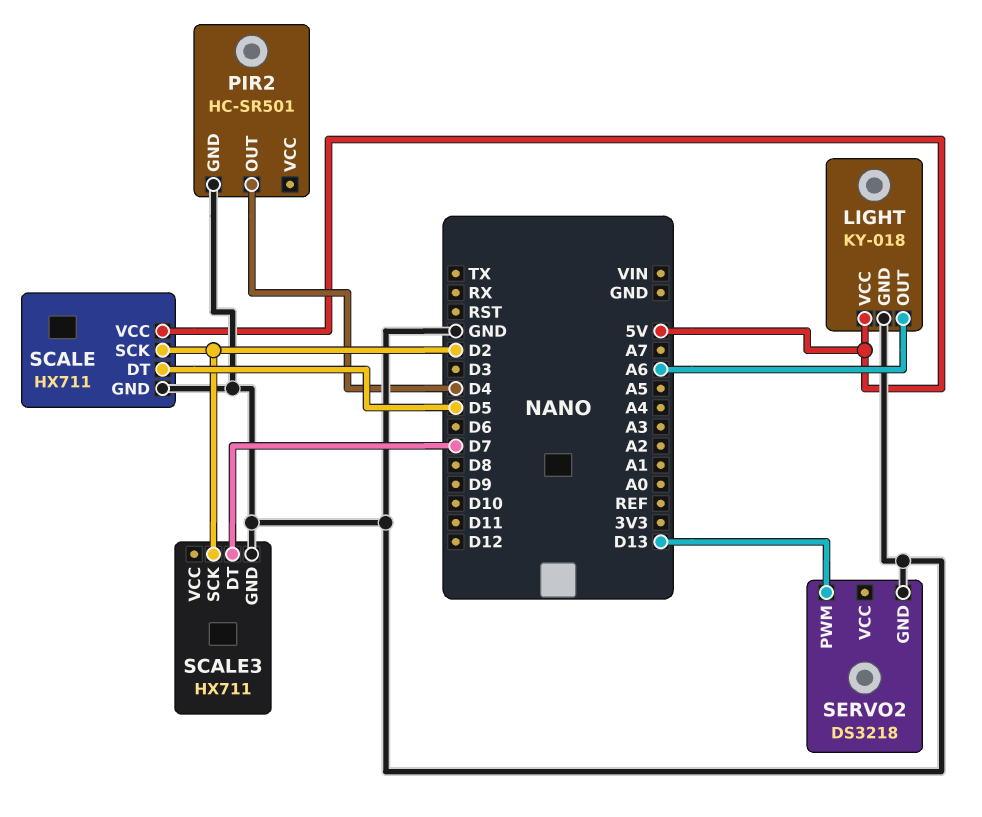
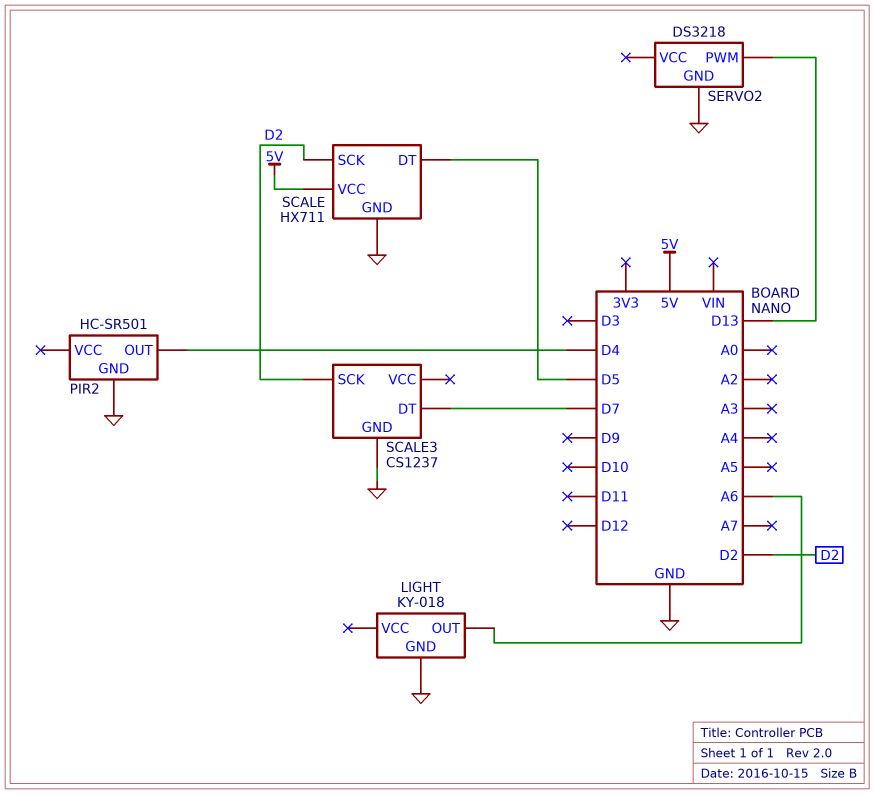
LIGHT pin VCC: 5V -> none
SCALE3: HX711 -> CS1237

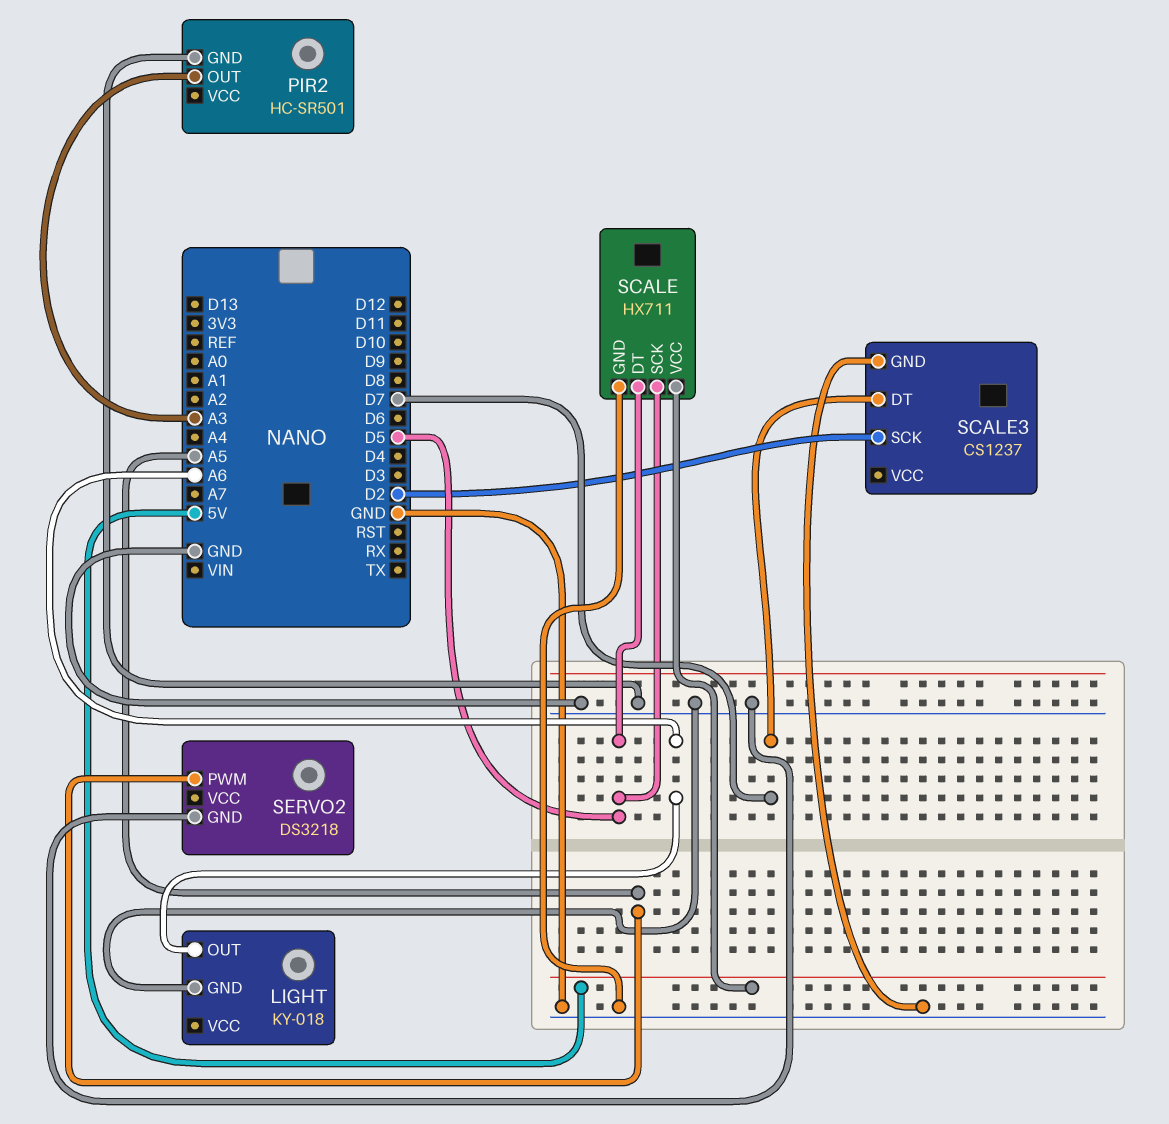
PIR2 pin OUT: D4 -> A3
SCALE pin SCK: D2 -> D5
SERVO2 pin PWM: D13 -> A5

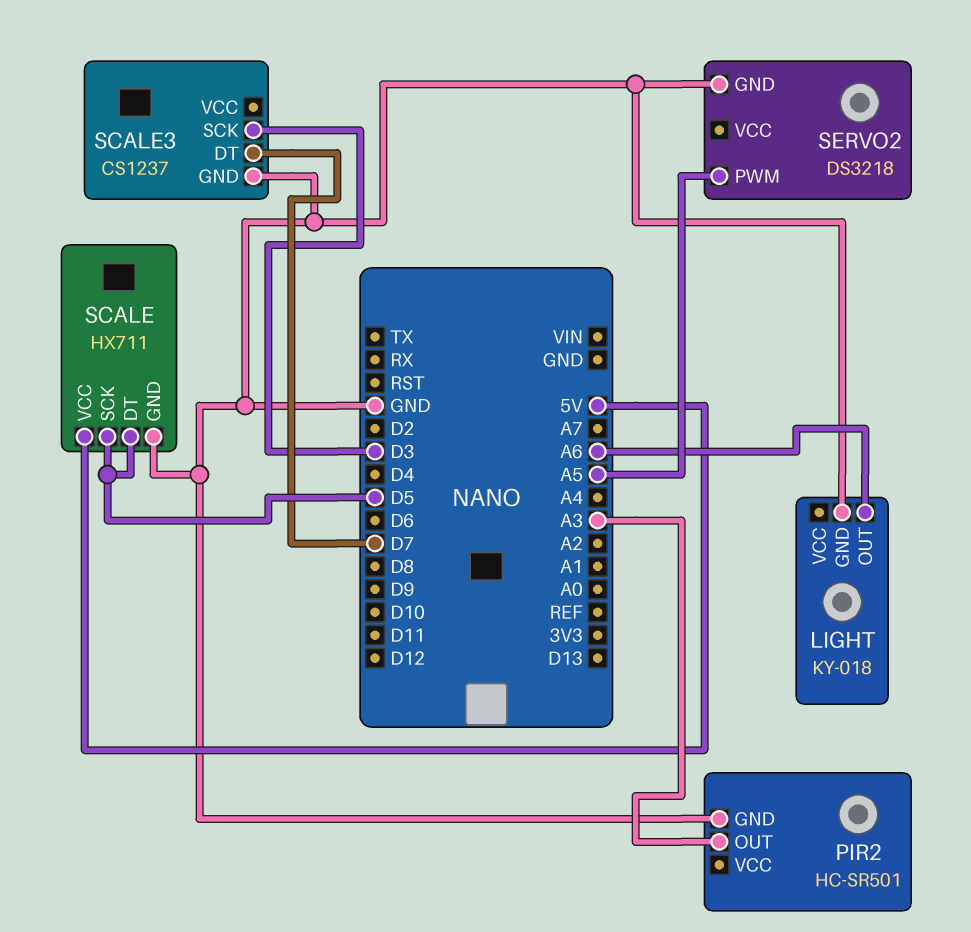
SCALE3 pin SCK: D2 -> D3

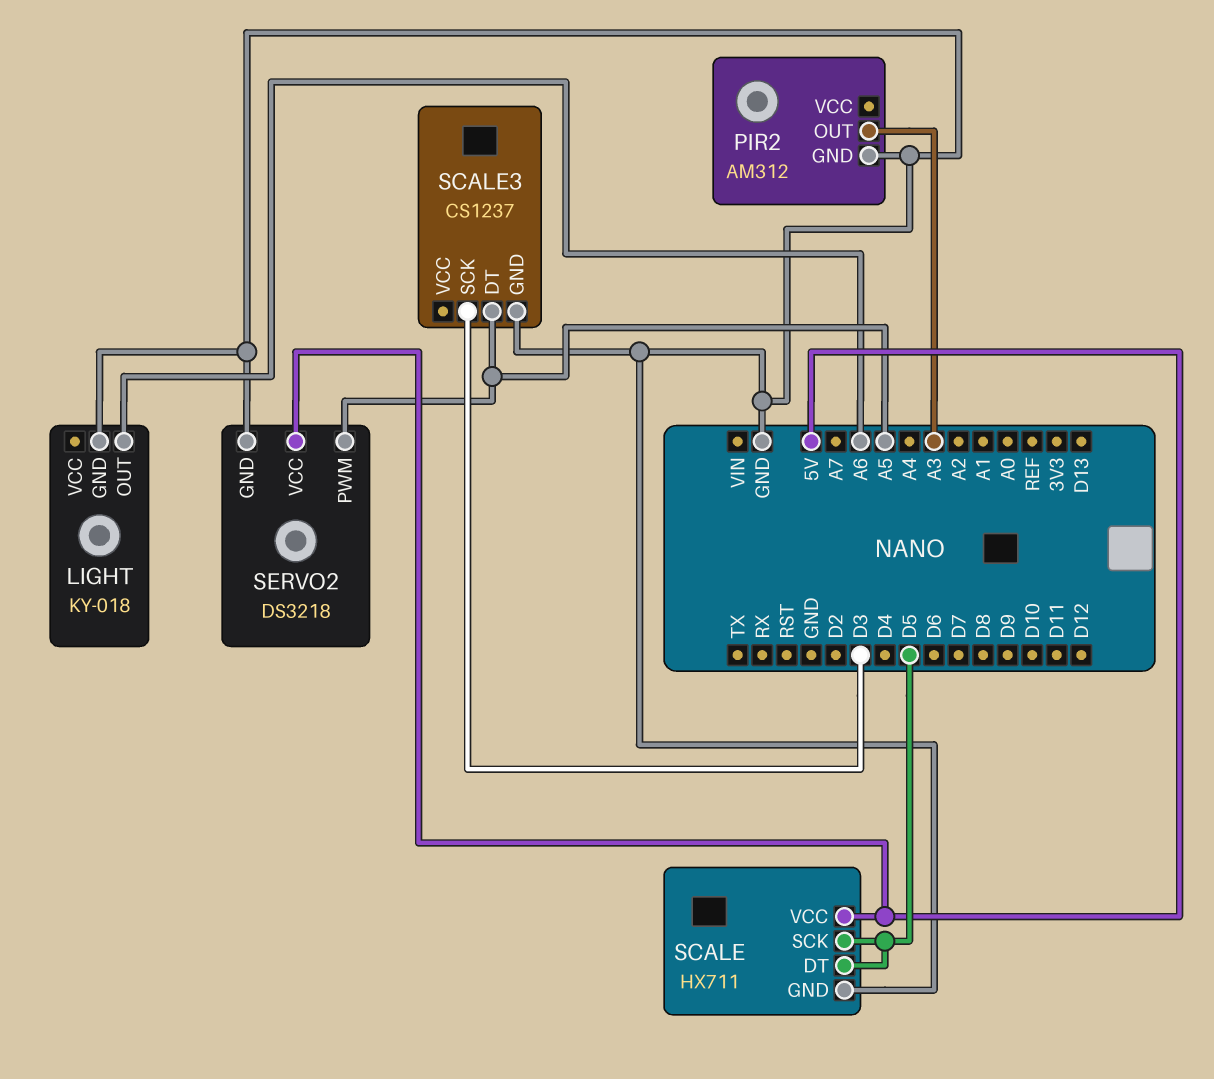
PIR2: HC-SR501 -> AM312
SCALE3 pin DT: D7 -> A5
SERVO2 pin VCC: none -> 5V

